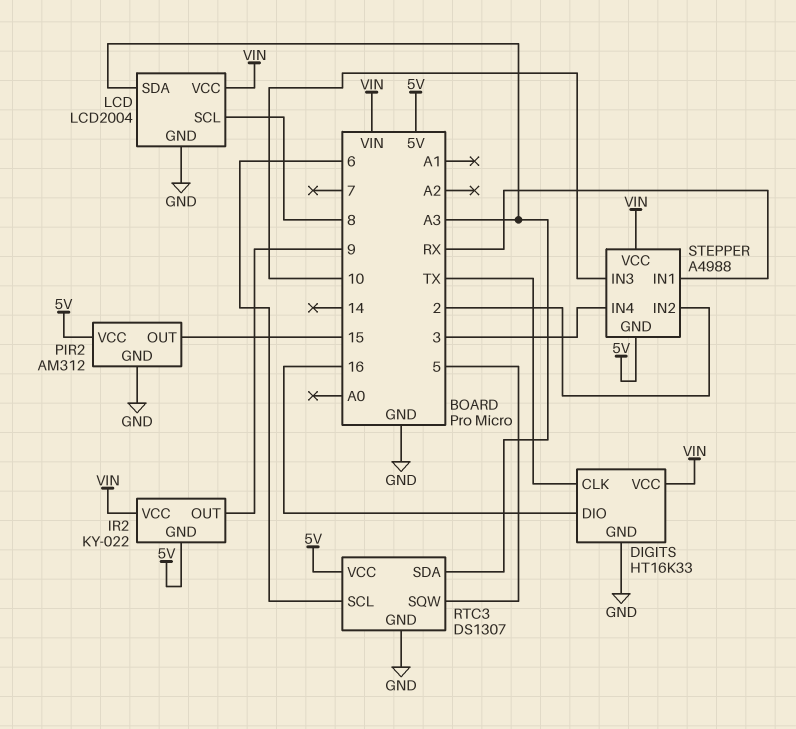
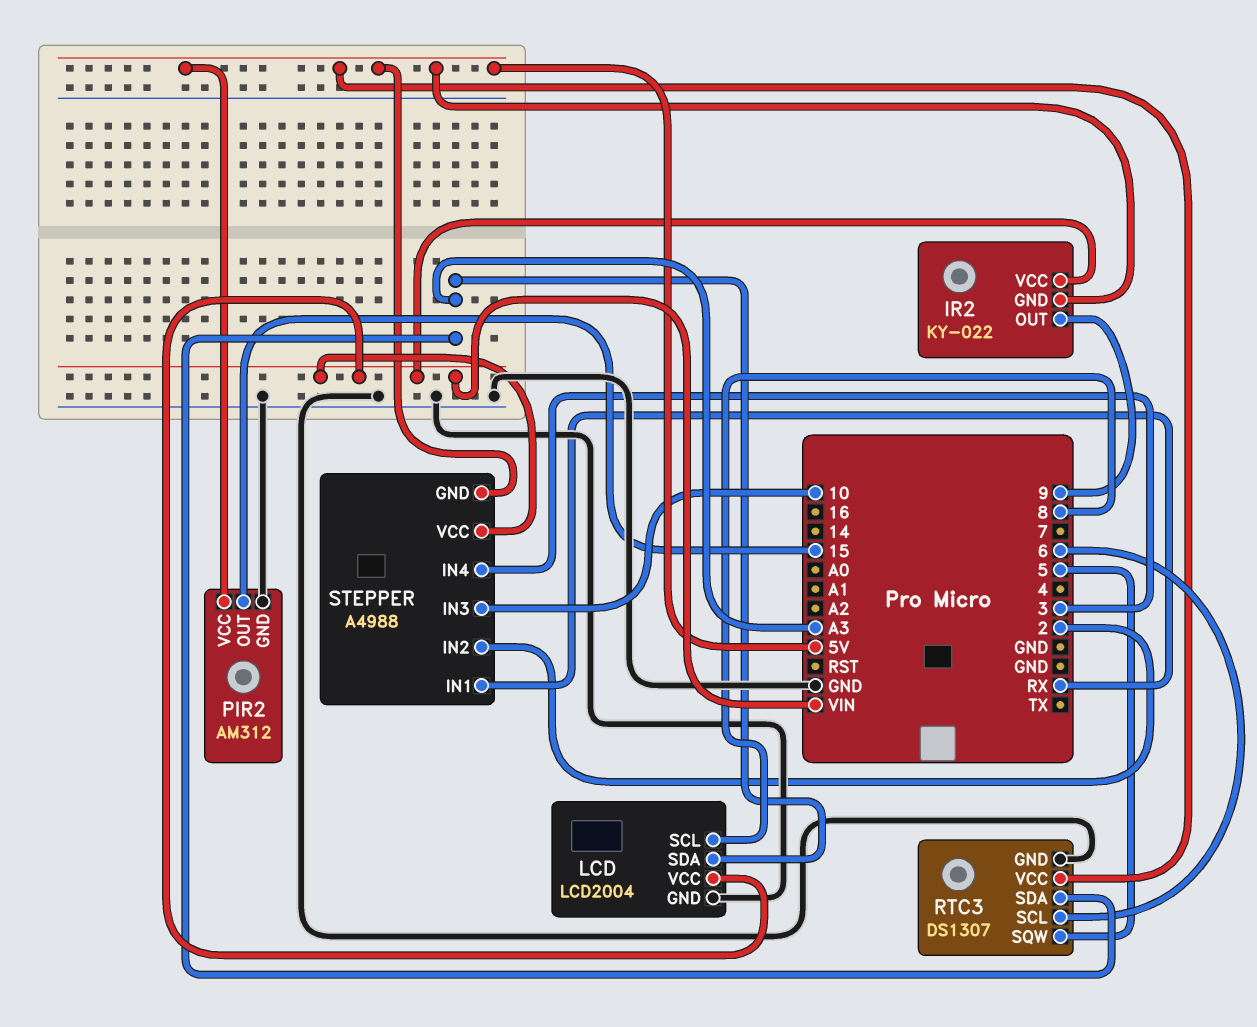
DIGITS: HT16K33 -> none
DIGITS pin CLK: TX -> none
DIGITS pin DIO: 16 -> none
DIGITS pin GND: GND -> none
DIGITS pin VCC: VIN -> none

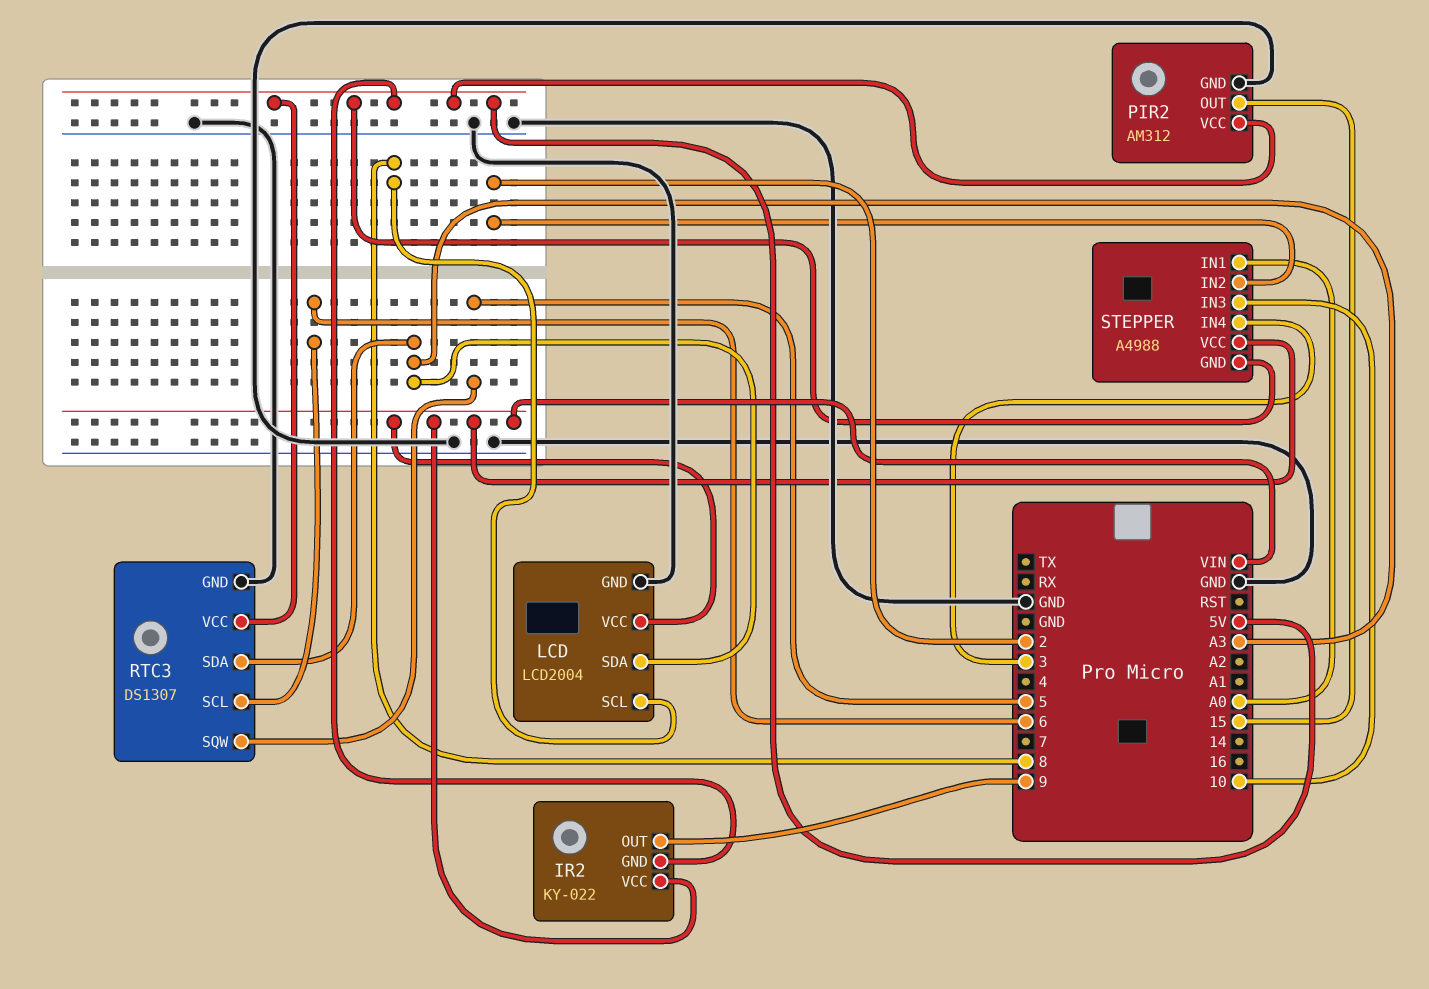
STEPPER pin IN1: RX -> A0

